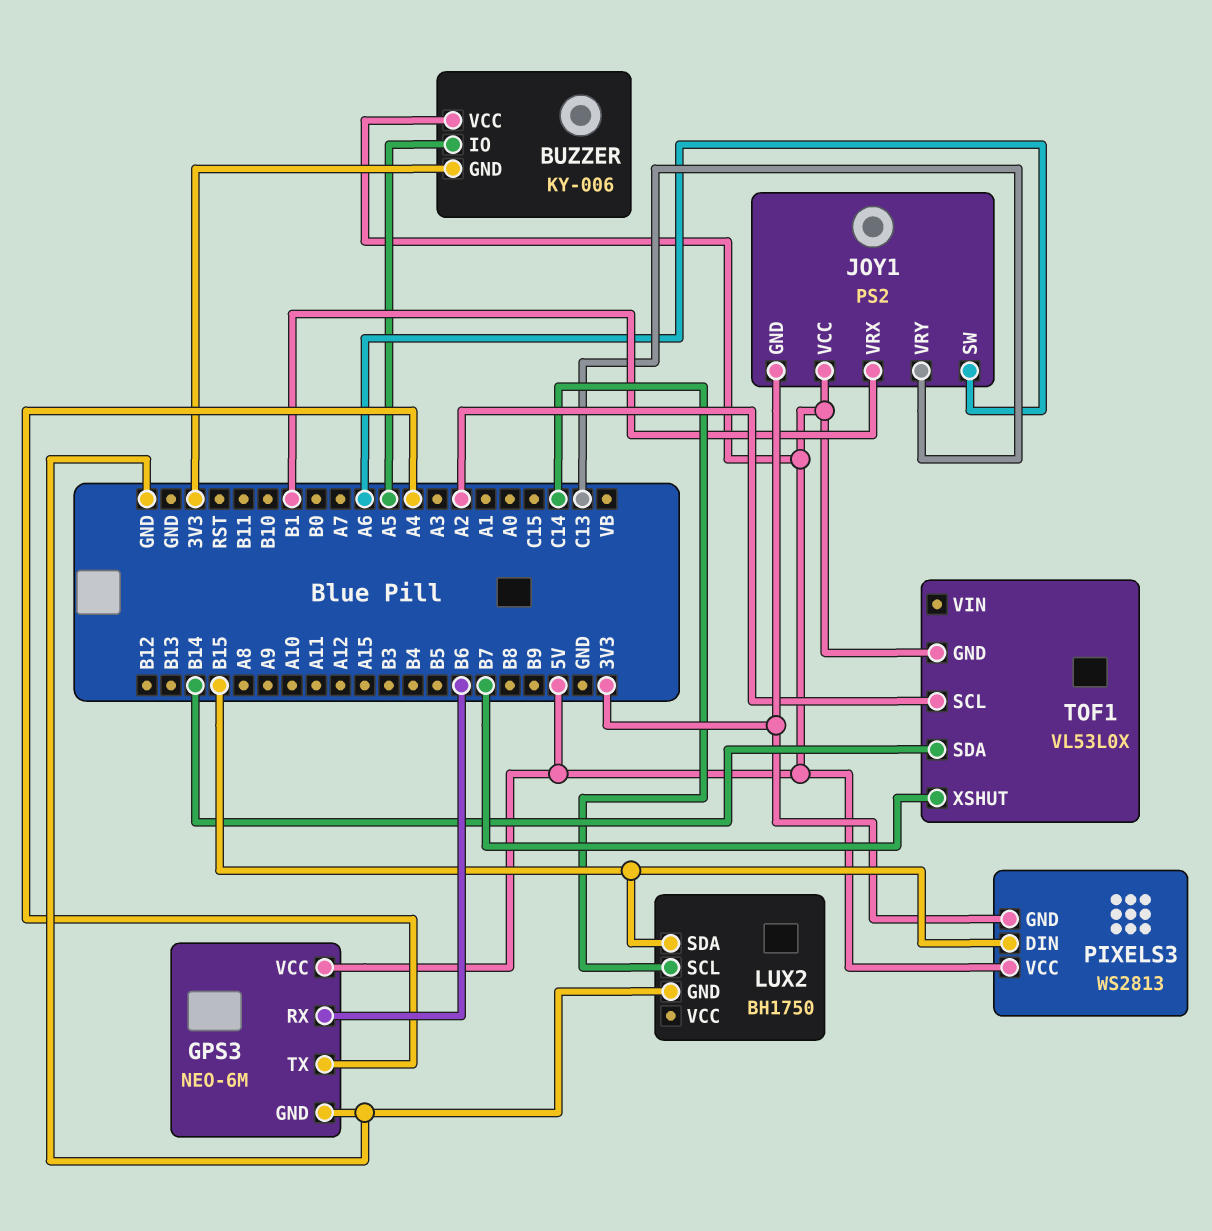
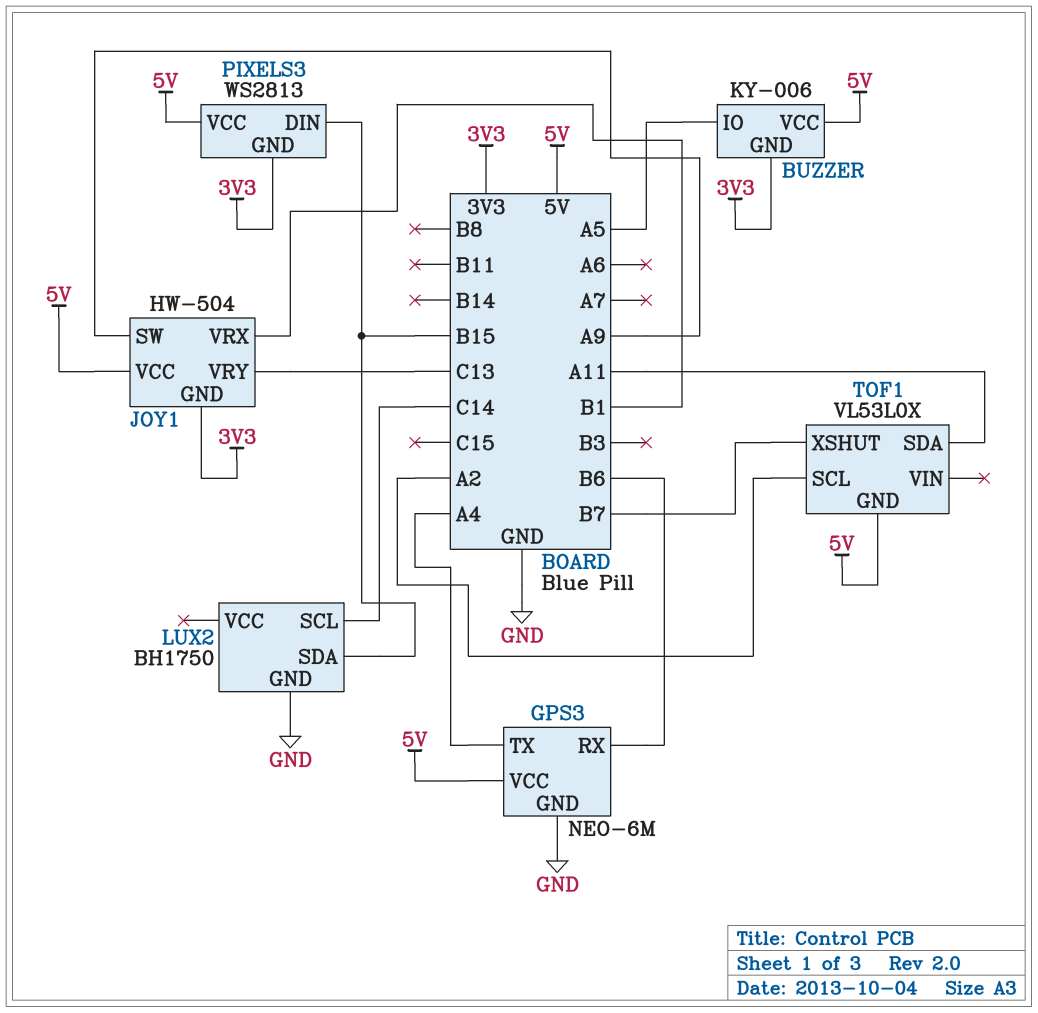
JOY1: PS2 -> HW-504
JOY1 pin SW: A6 -> A9
TOF1 pin SDA: B14 -> A11

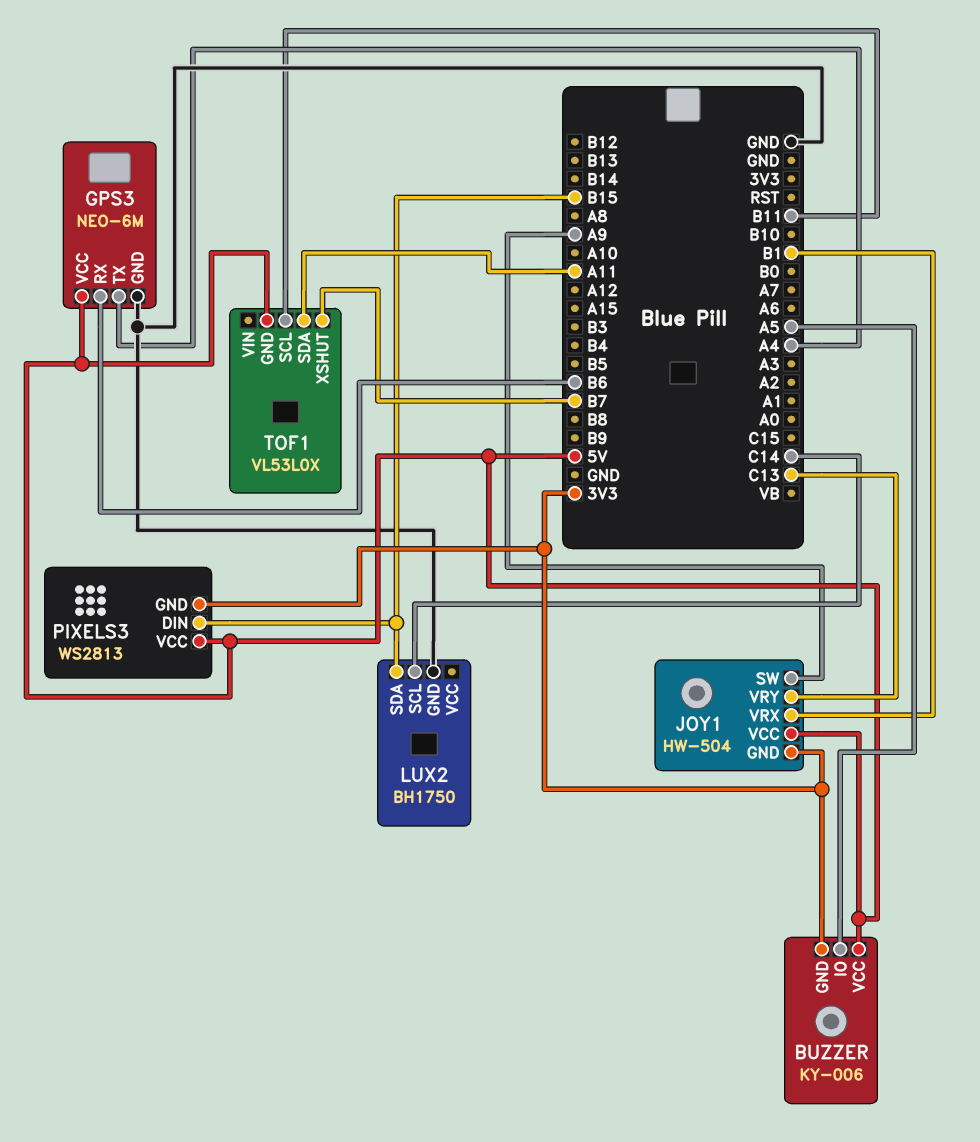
TOF1 pin SCL: A2 -> B11

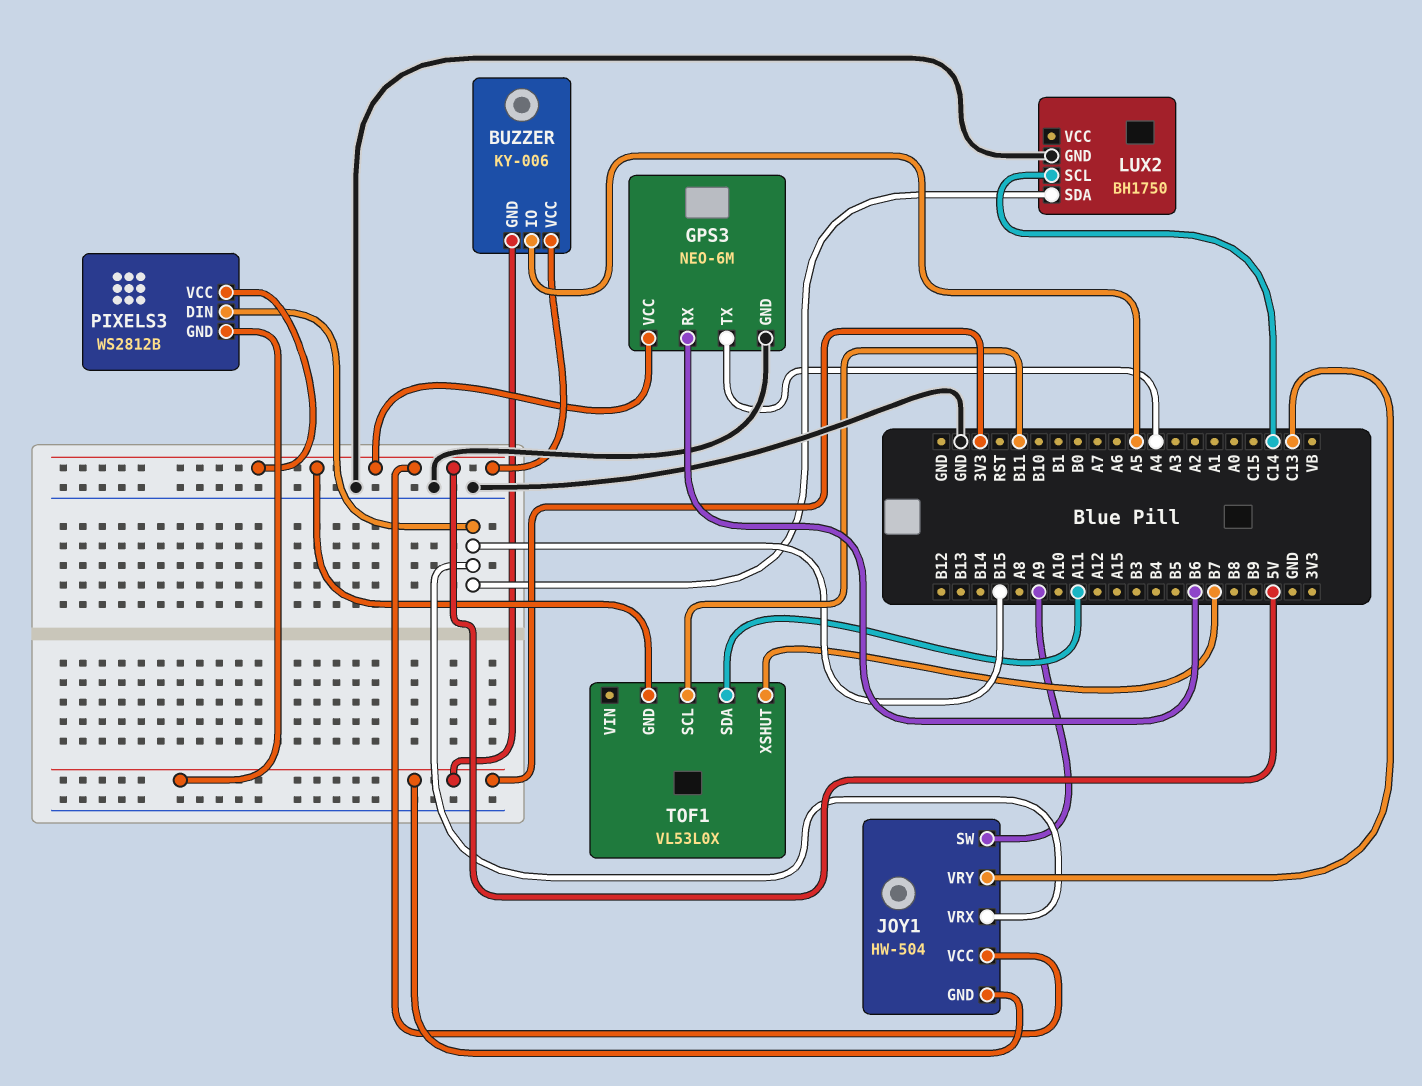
JOY1 pin VRX: B1 -> B15
PIXELS3: WS2813 -> WS2812B

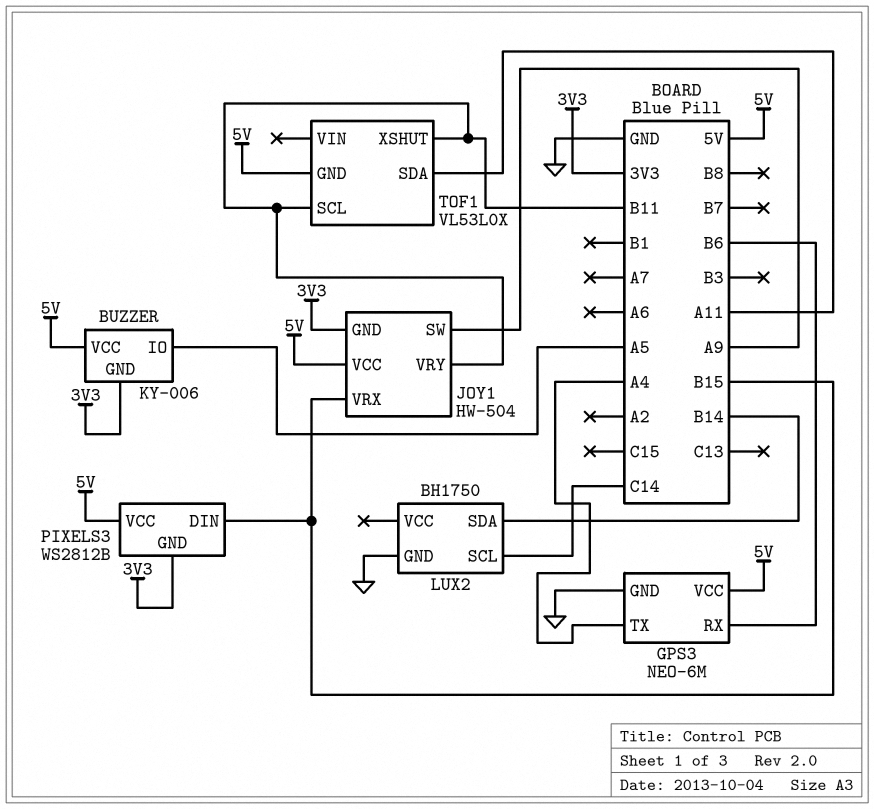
JOY1 pin VRY: C13 -> B11
LUX2 pin SDA: B15 -> B14
TOF1 pin XSHUT: B7 -> B11

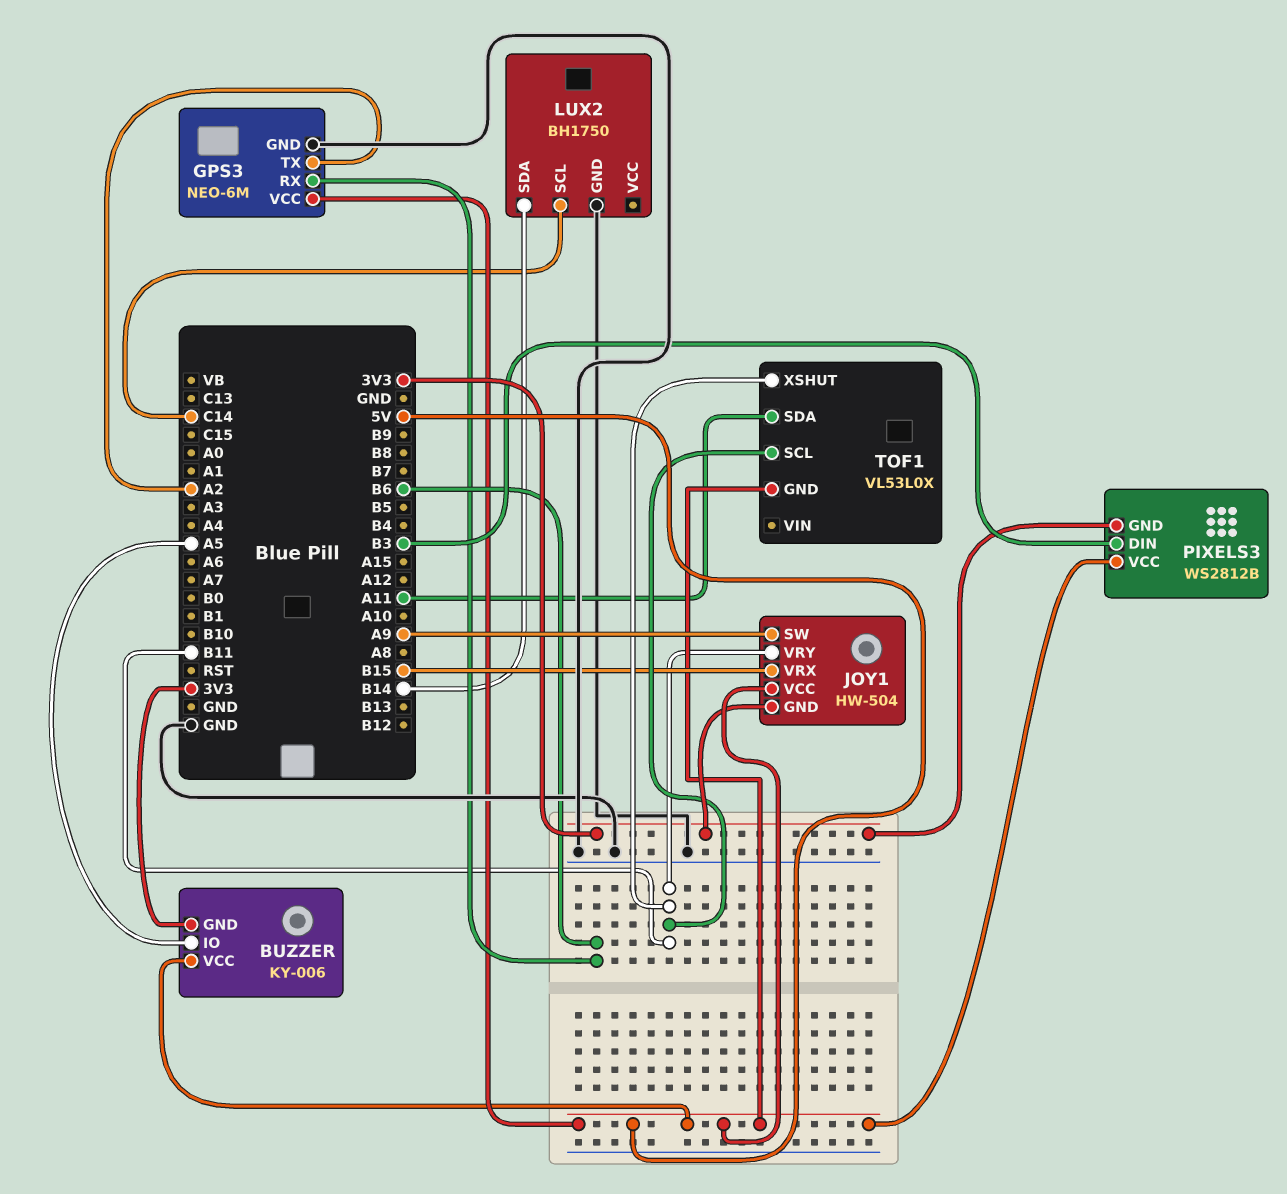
GPS3 pin TX: A4 -> A2
PIXELS3 pin DIN: B15 -> B3

